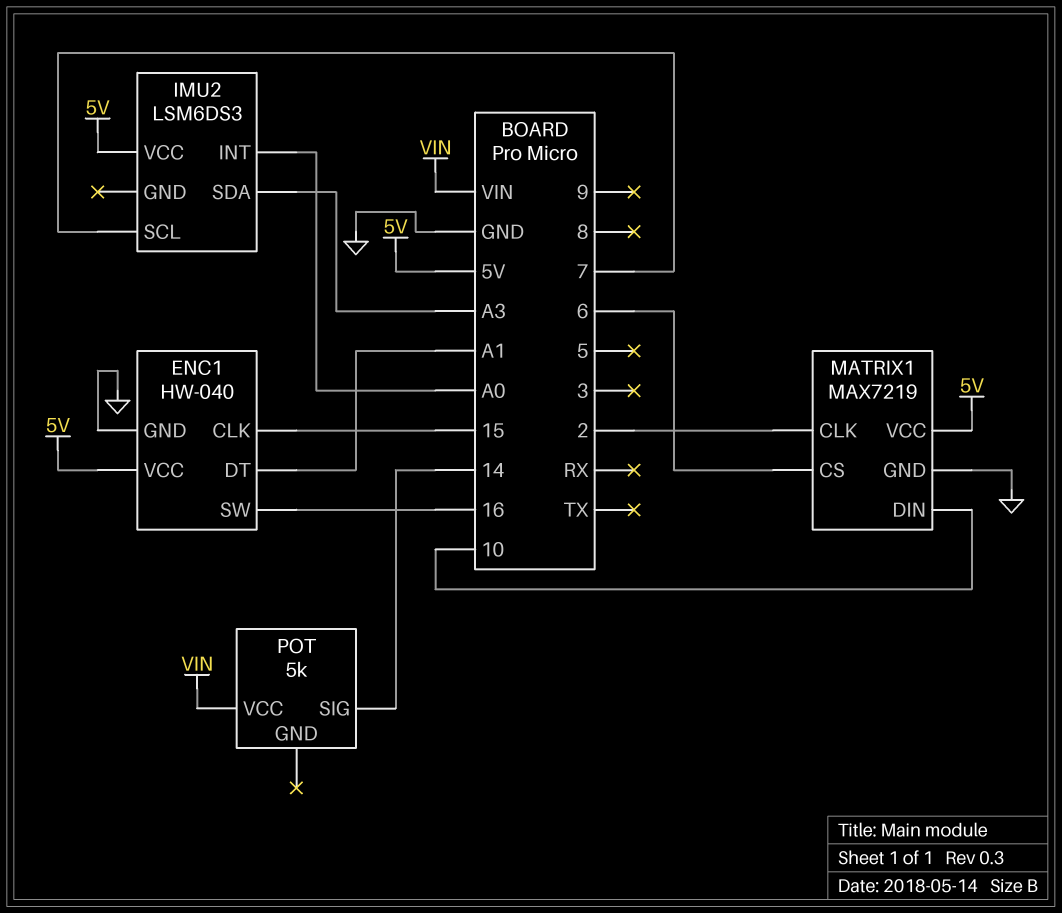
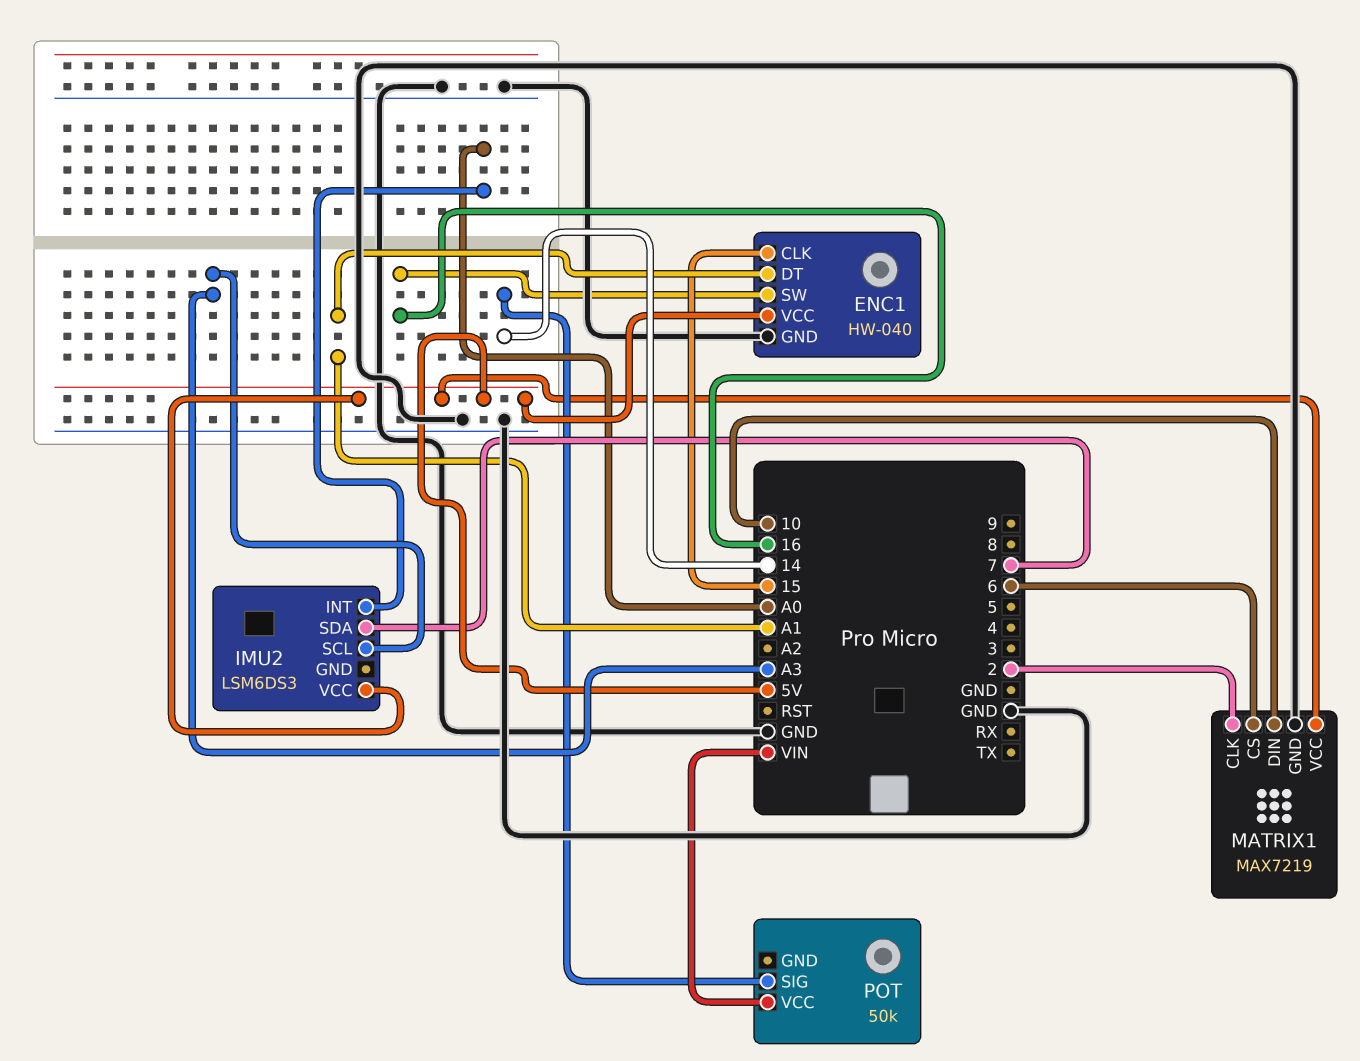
IMU2 pin SCL: 7 -> A3
IMU2 pin SDA: A3 -> 7
POT: 5k -> 50k

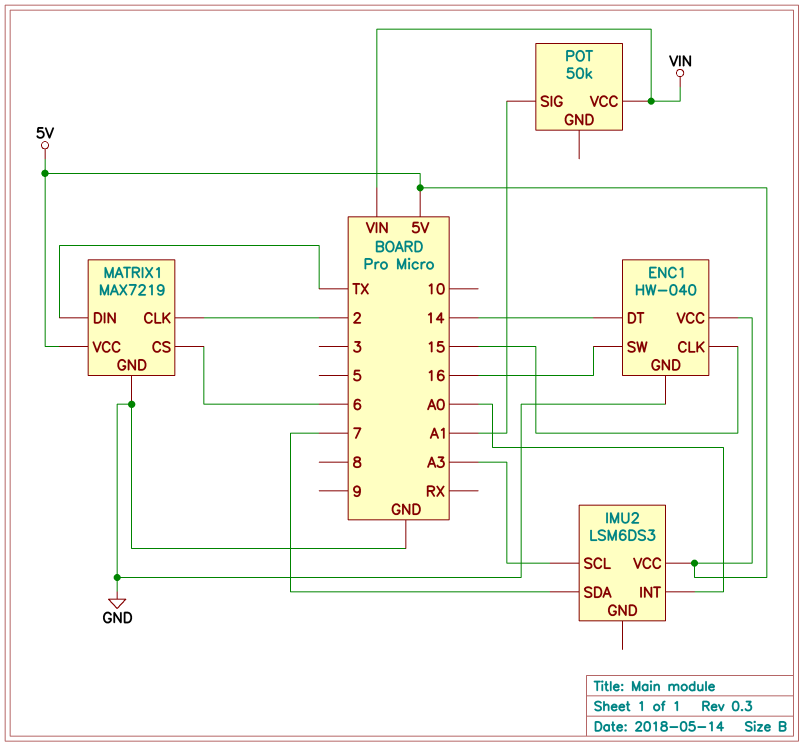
ENC1 pin DT: A1 -> 14
MATRIX1 pin DIN: 10 -> TX
POT pin SIG: 14 -> A1

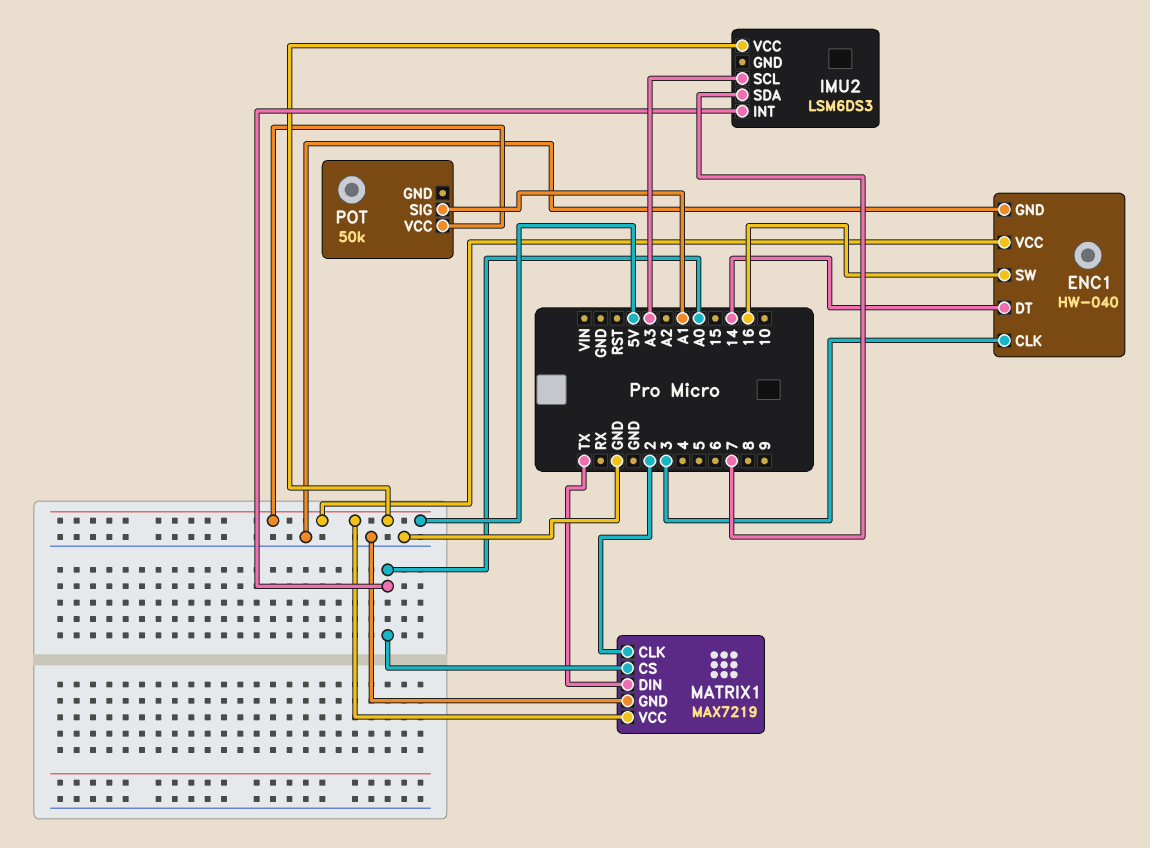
ENC1 pin CLK: 15 -> 3
MATRIX1 pin CS: 6 -> A0
POT pin VCC: VIN -> 5V

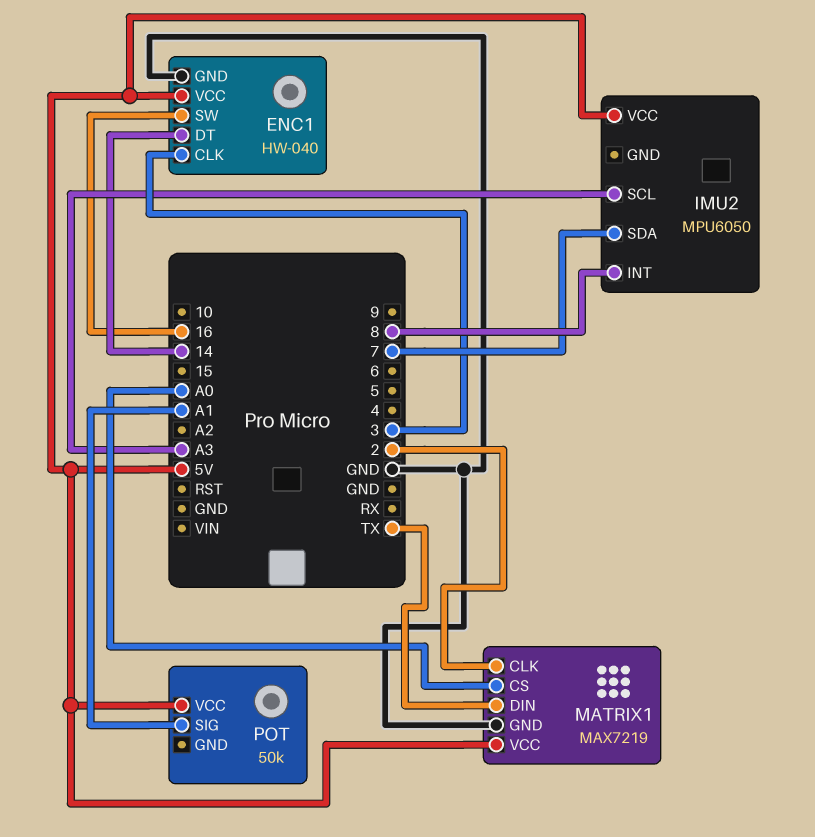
IMU2: LSM6DS3 -> MPU6050
IMU2 pin INT: A0 -> 8

